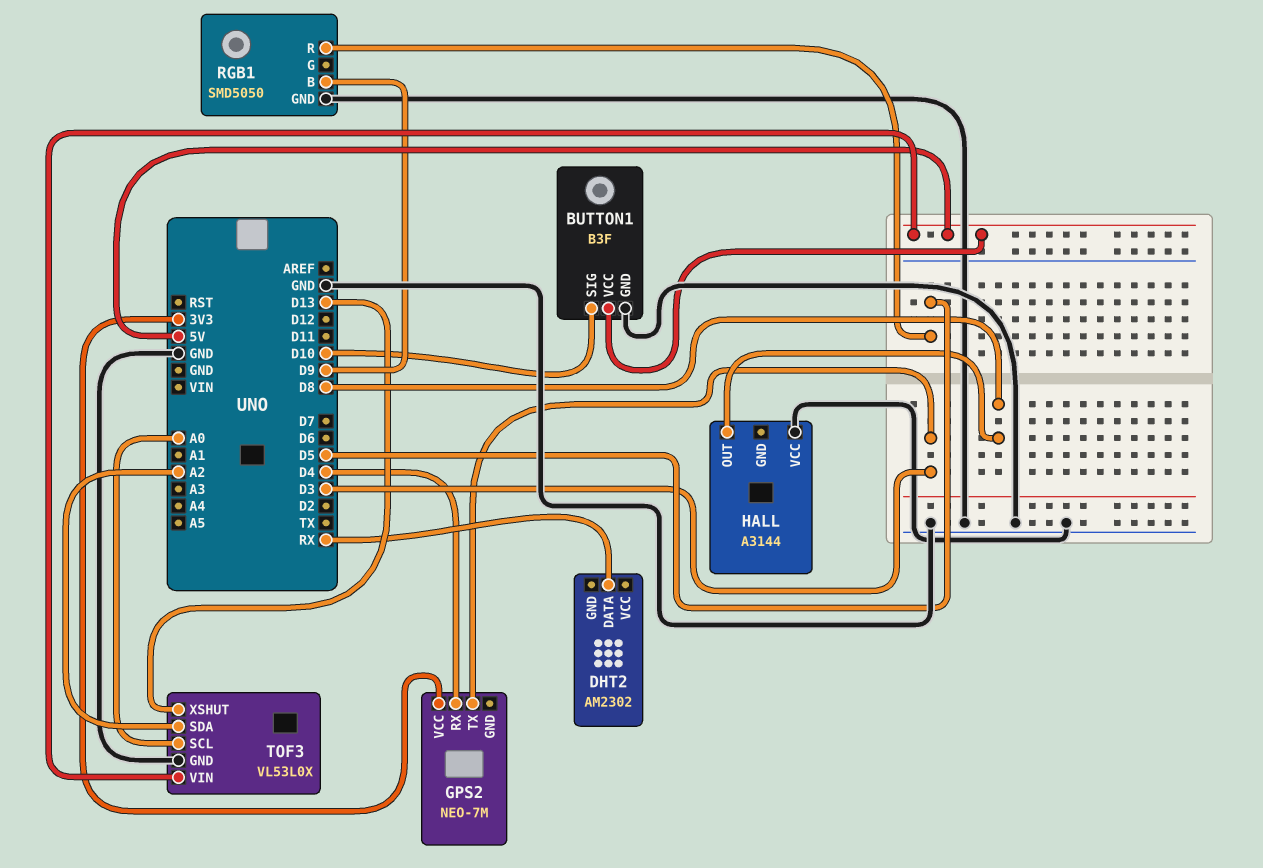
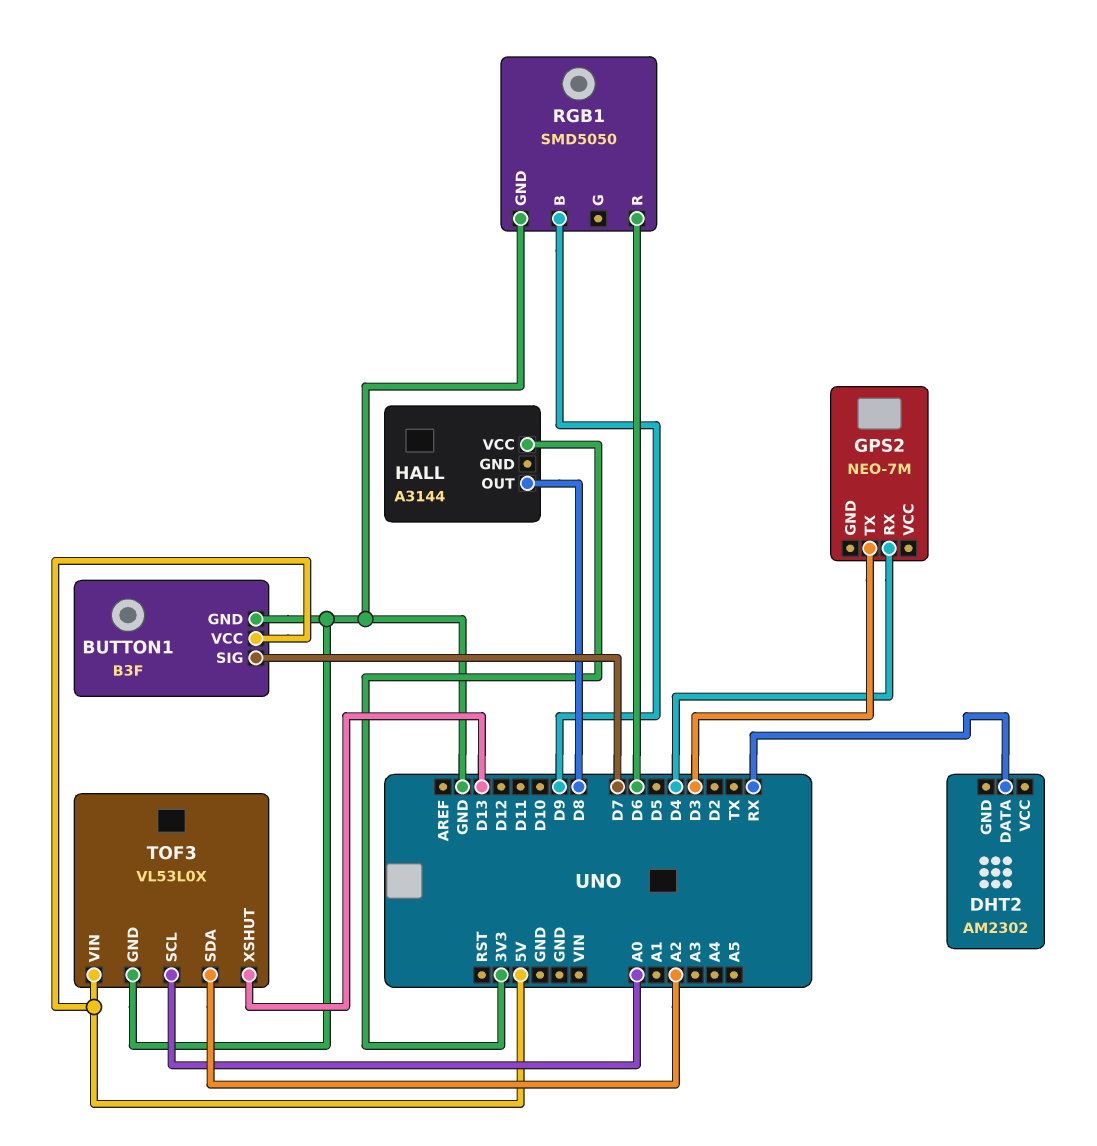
BUTTON1 pin SIG: D10 -> D7
GPS2 pin VCC: 3V3 -> none
HALL pin VCC: GND -> 3V3
RGB1 pin R: D5 -> D6

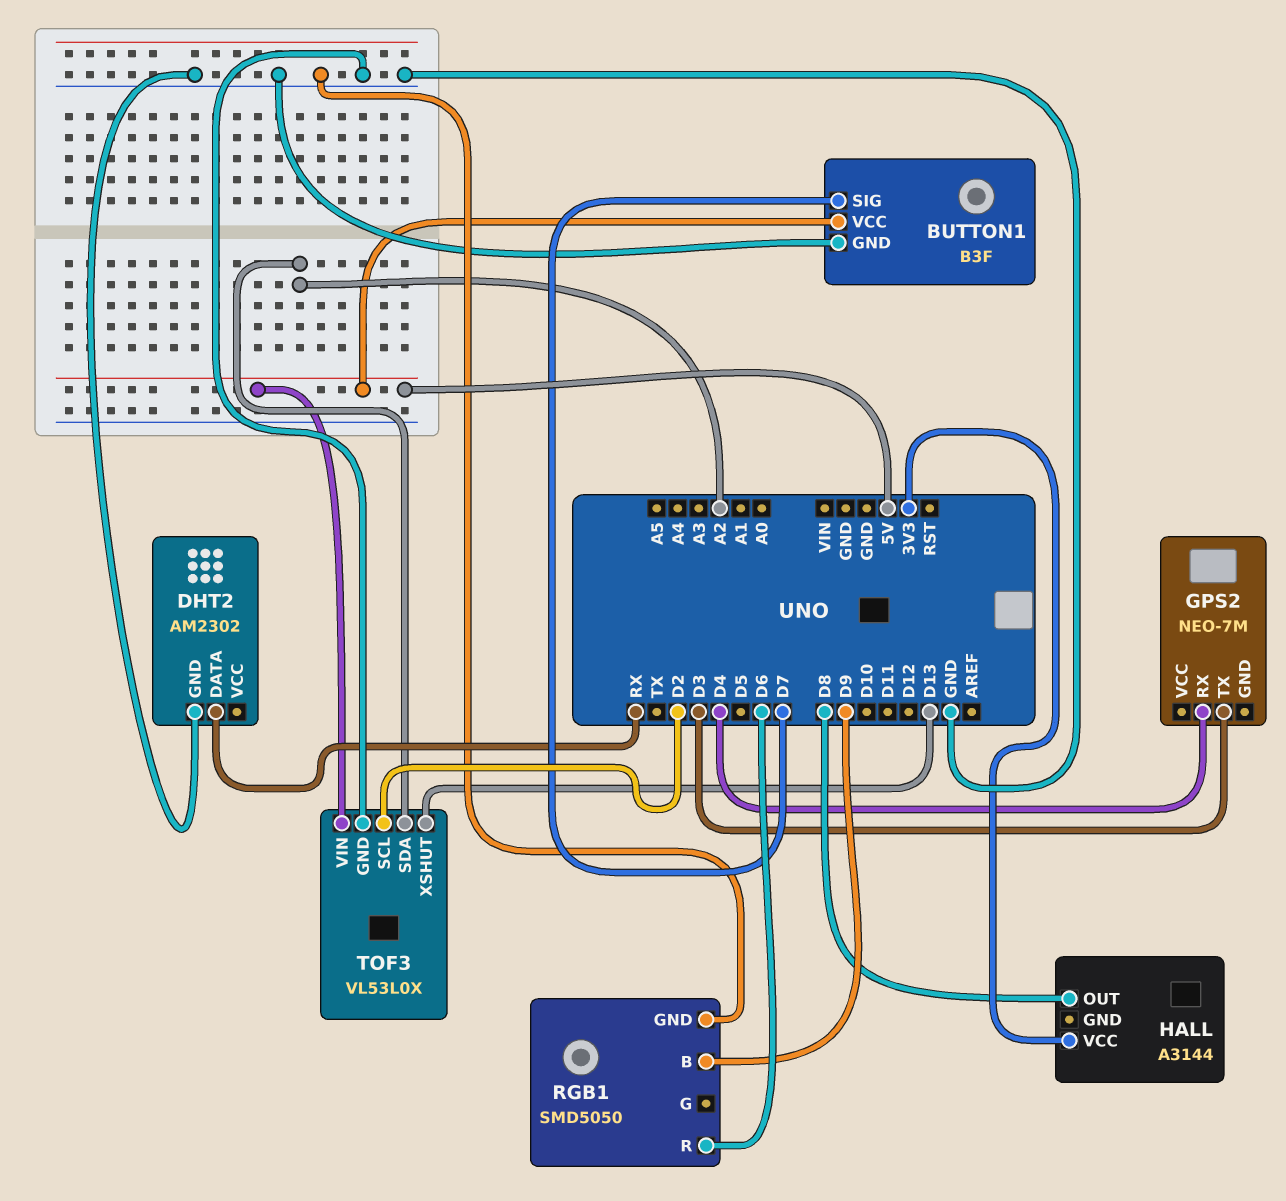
DHT2 pin GND: none -> GND
TOF3 pin SCL: A0 -> D2

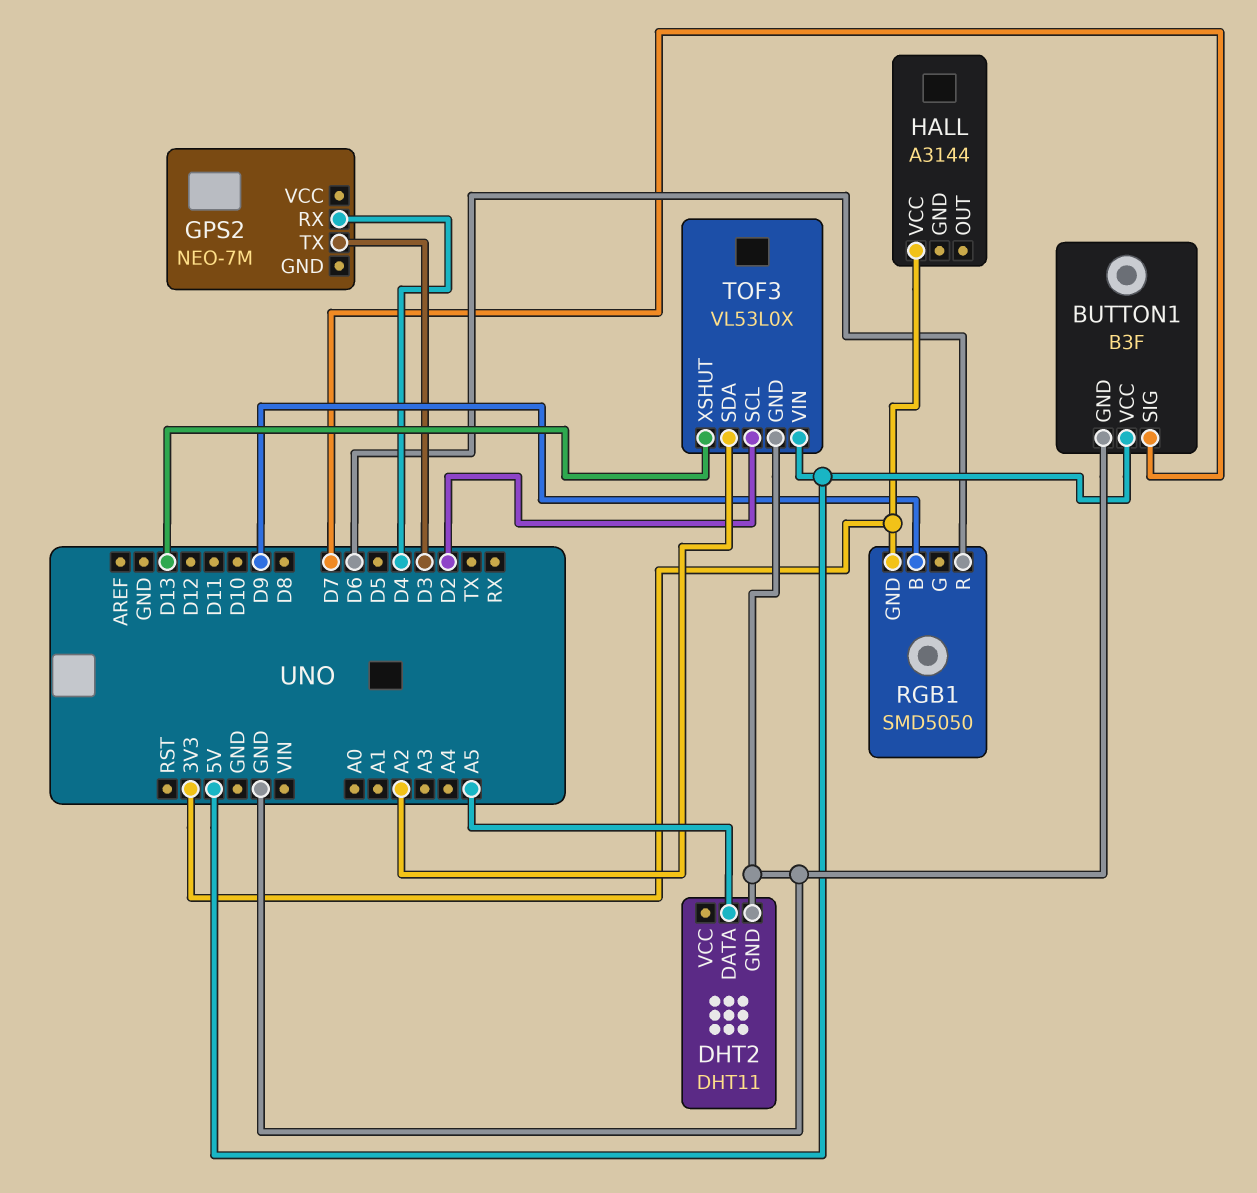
DHT2: AM2302 -> DHT11
DHT2 pin DATA: RX -> A5
HALL pin OUT: D8 -> none
RGB1 pin GND: GND -> 3V3

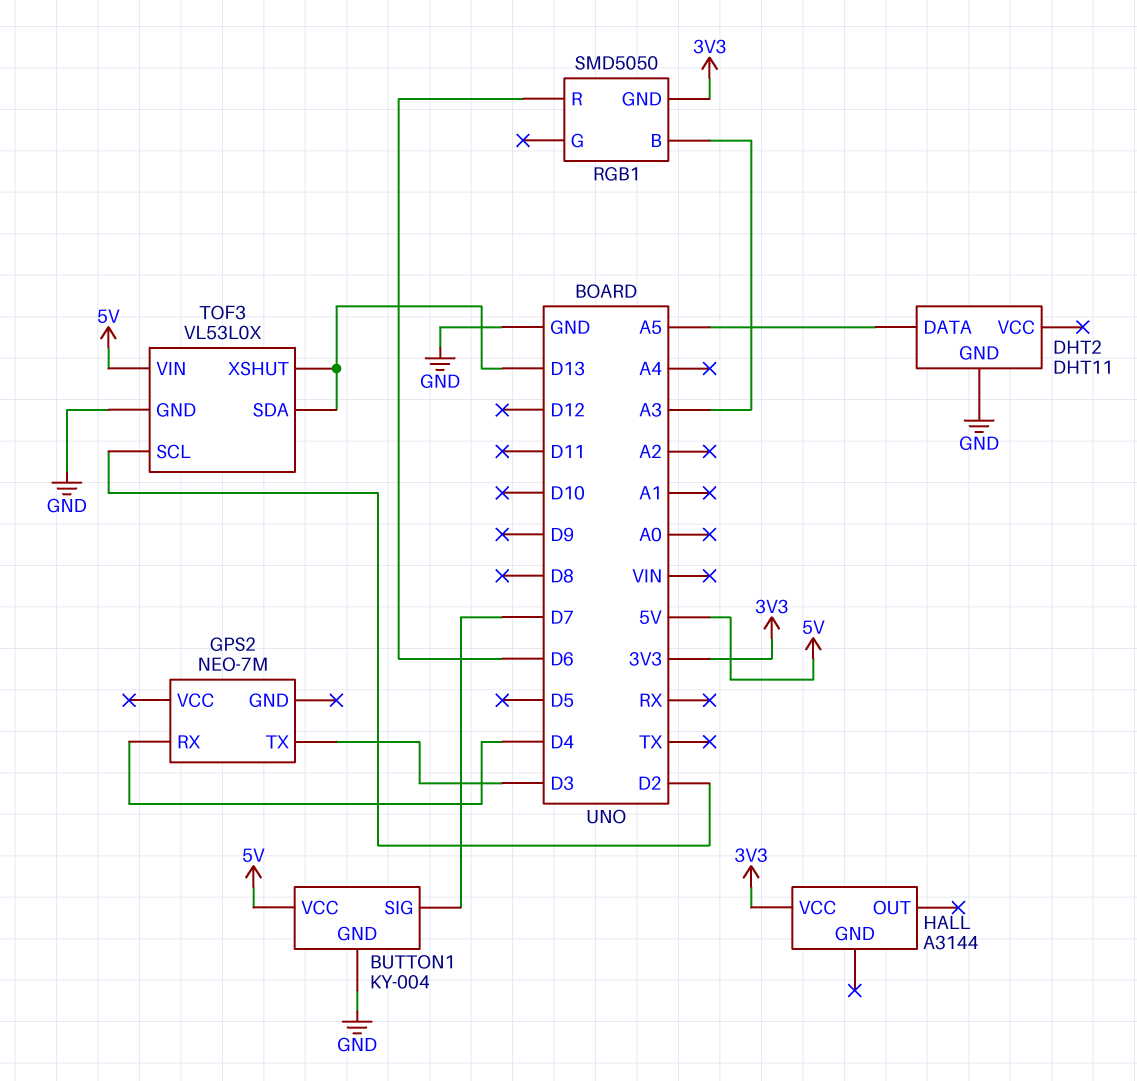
BUTTON1: B3F -> KY-004
RGB1 pin B: D9 -> A3
TOF3 pin SDA: A2 -> D13

